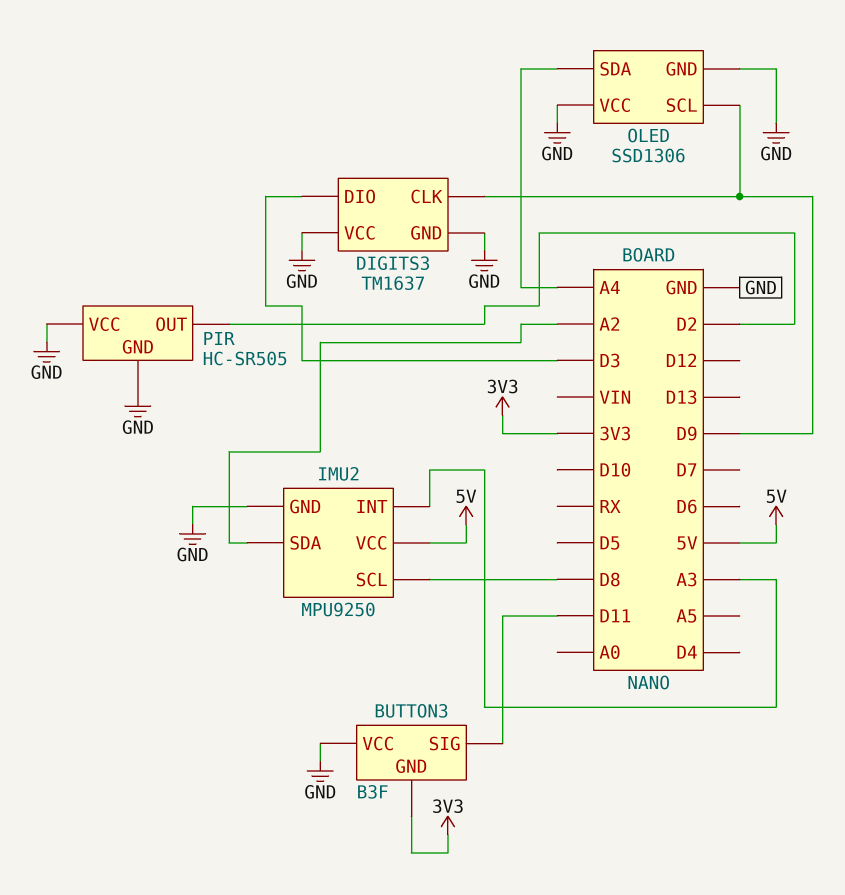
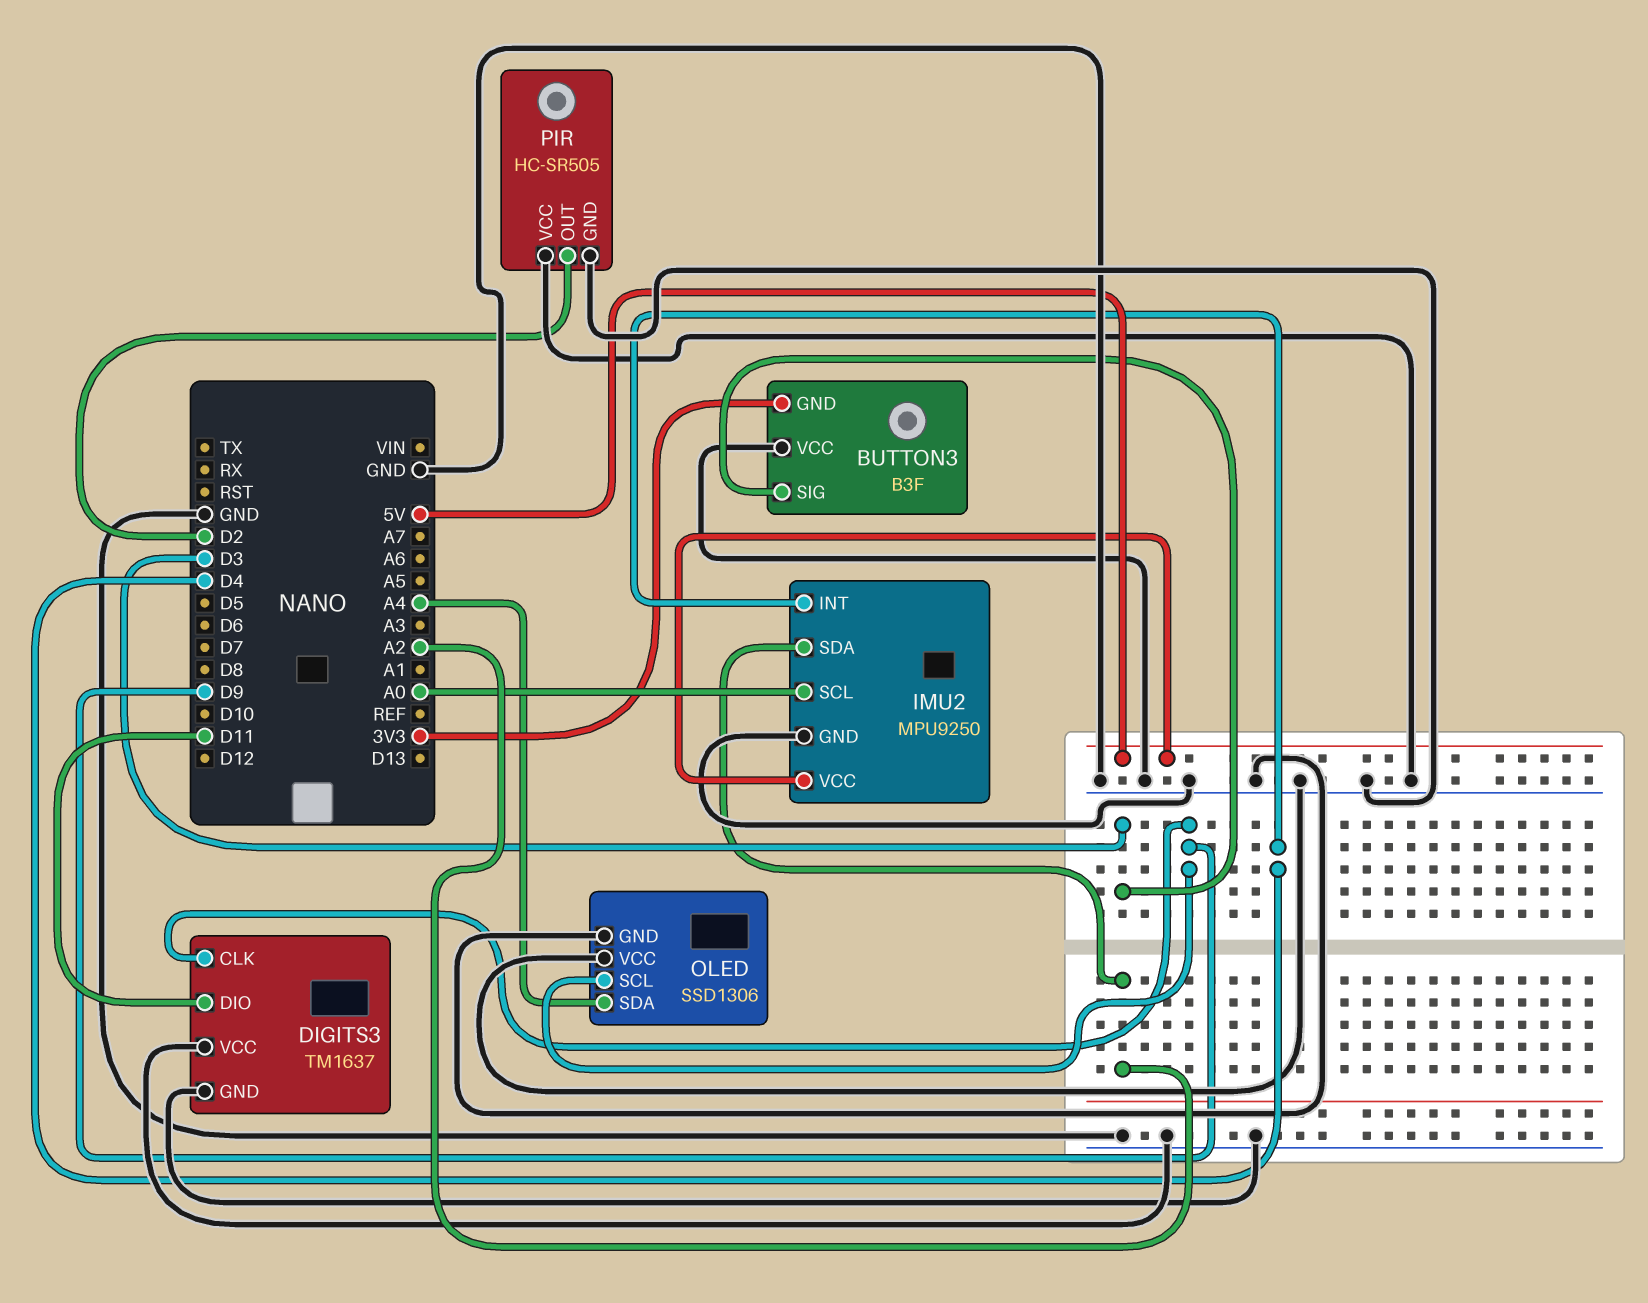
BUTTON3 pin SIG: D11 -> D3
DIGITS3 pin DIO: D3 -> D11
IMU2 pin INT: A3 -> D4
IMU2 pin SCL: D8 -> A0

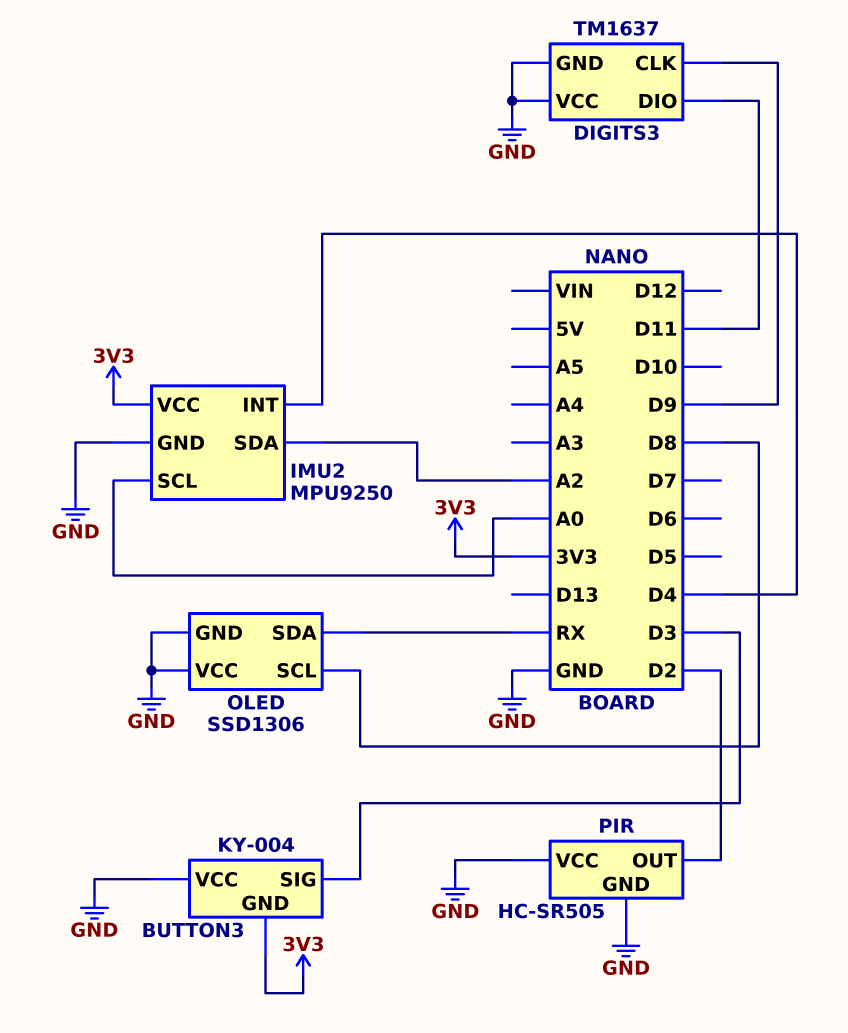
BUTTON3: B3F -> KY-004
IMU2 pin VCC: 5V -> 3V3
OLED pin SCL: D9 -> D8
OLED pin SDA: A4 -> RX

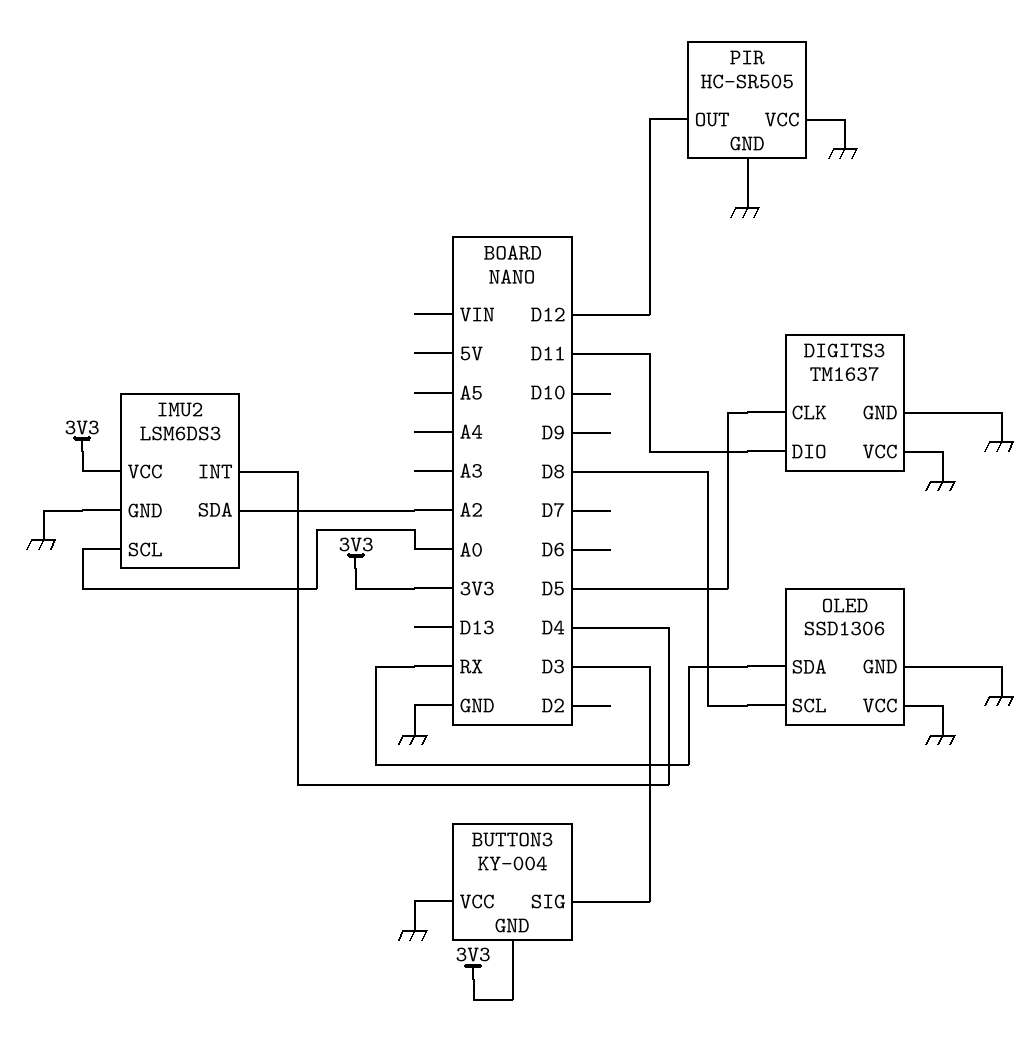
DIGITS3 pin CLK: D9 -> D5
IMU2: MPU9250 -> LSM6DS3
PIR pin OUT: D2 -> D12

